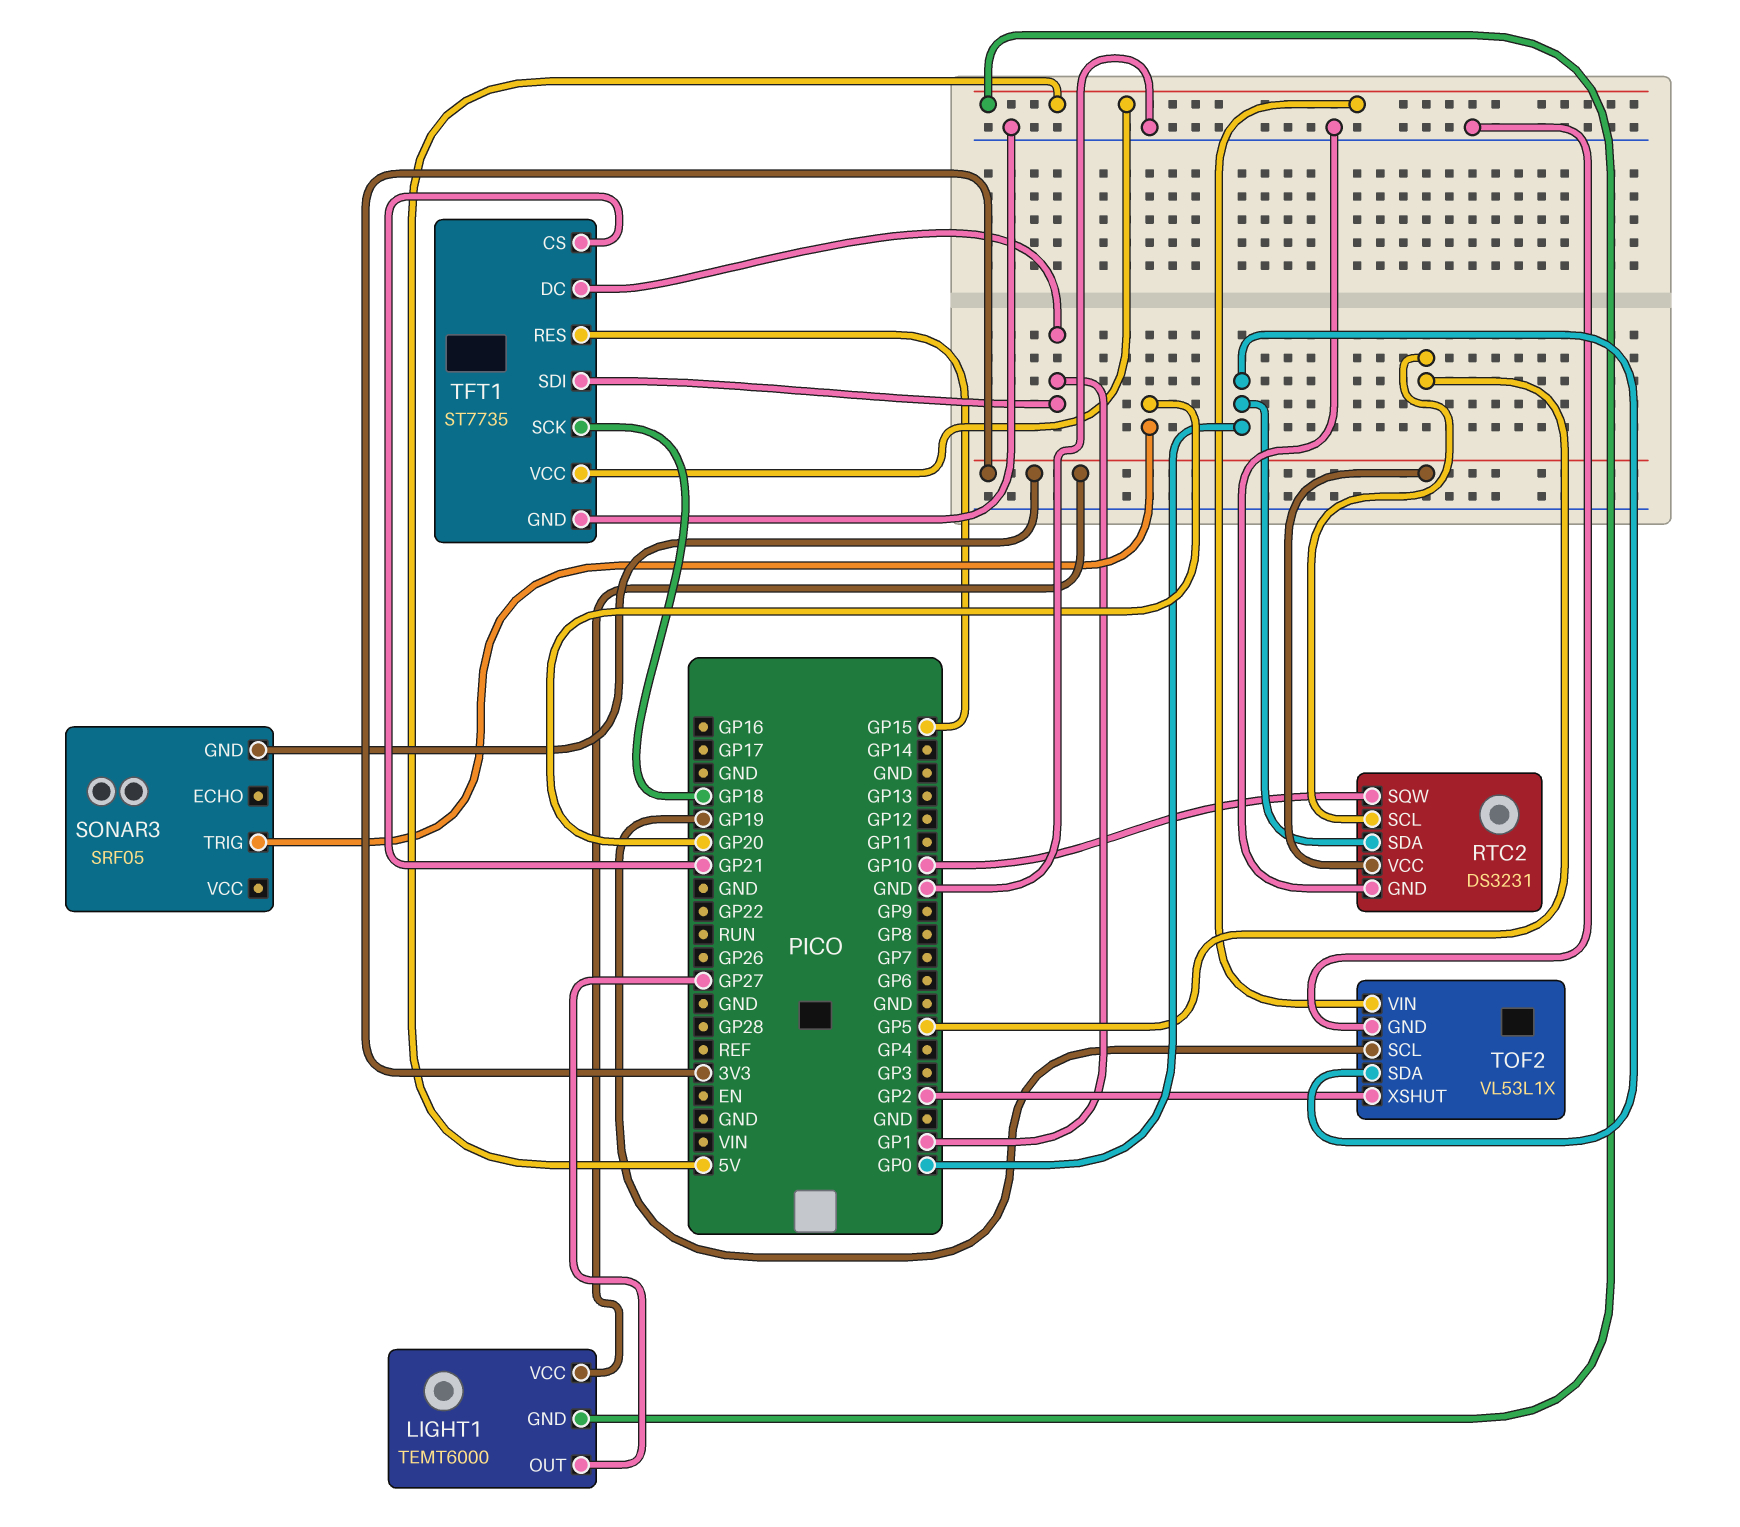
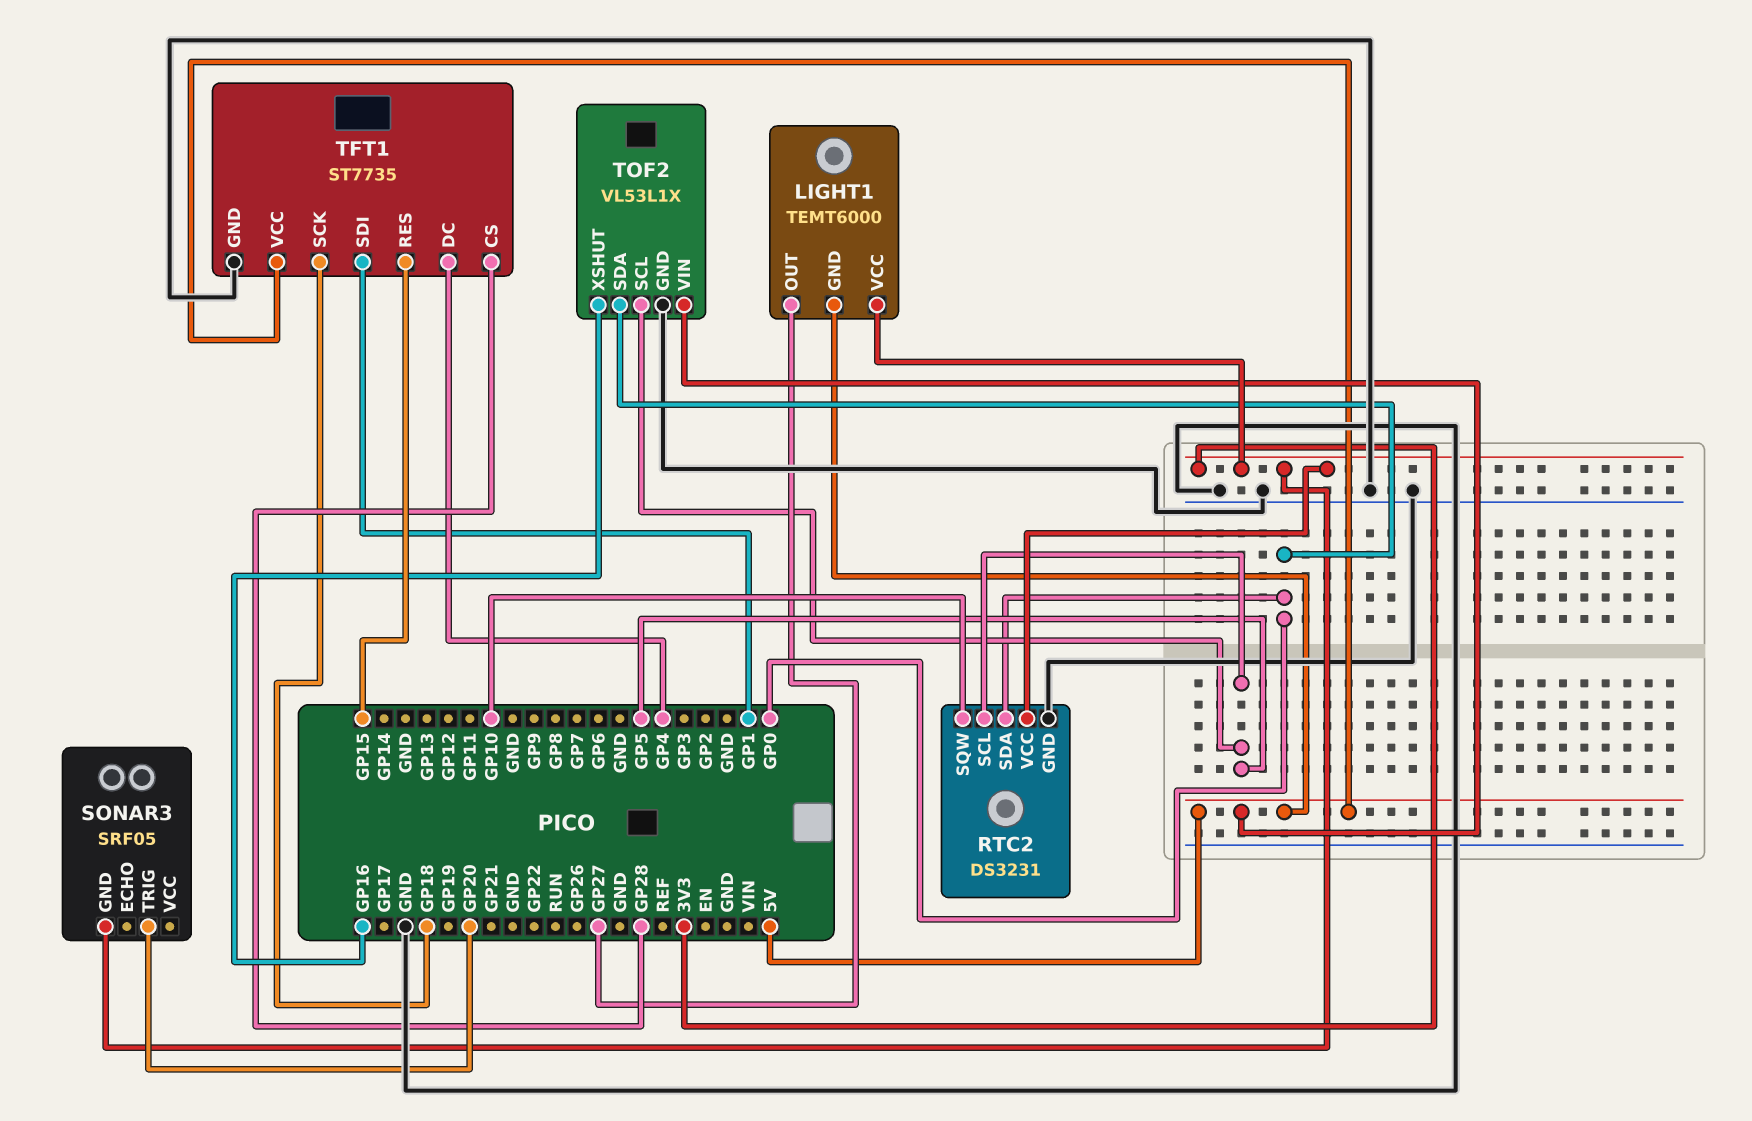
TFT1 pin CS: GP21 -> GP28
TFT1 pin DC: GP1 -> GP4
TOF2 pin SCL: GP19 -> GP5
TOF2 pin XSHUT: GP2 -> GP16

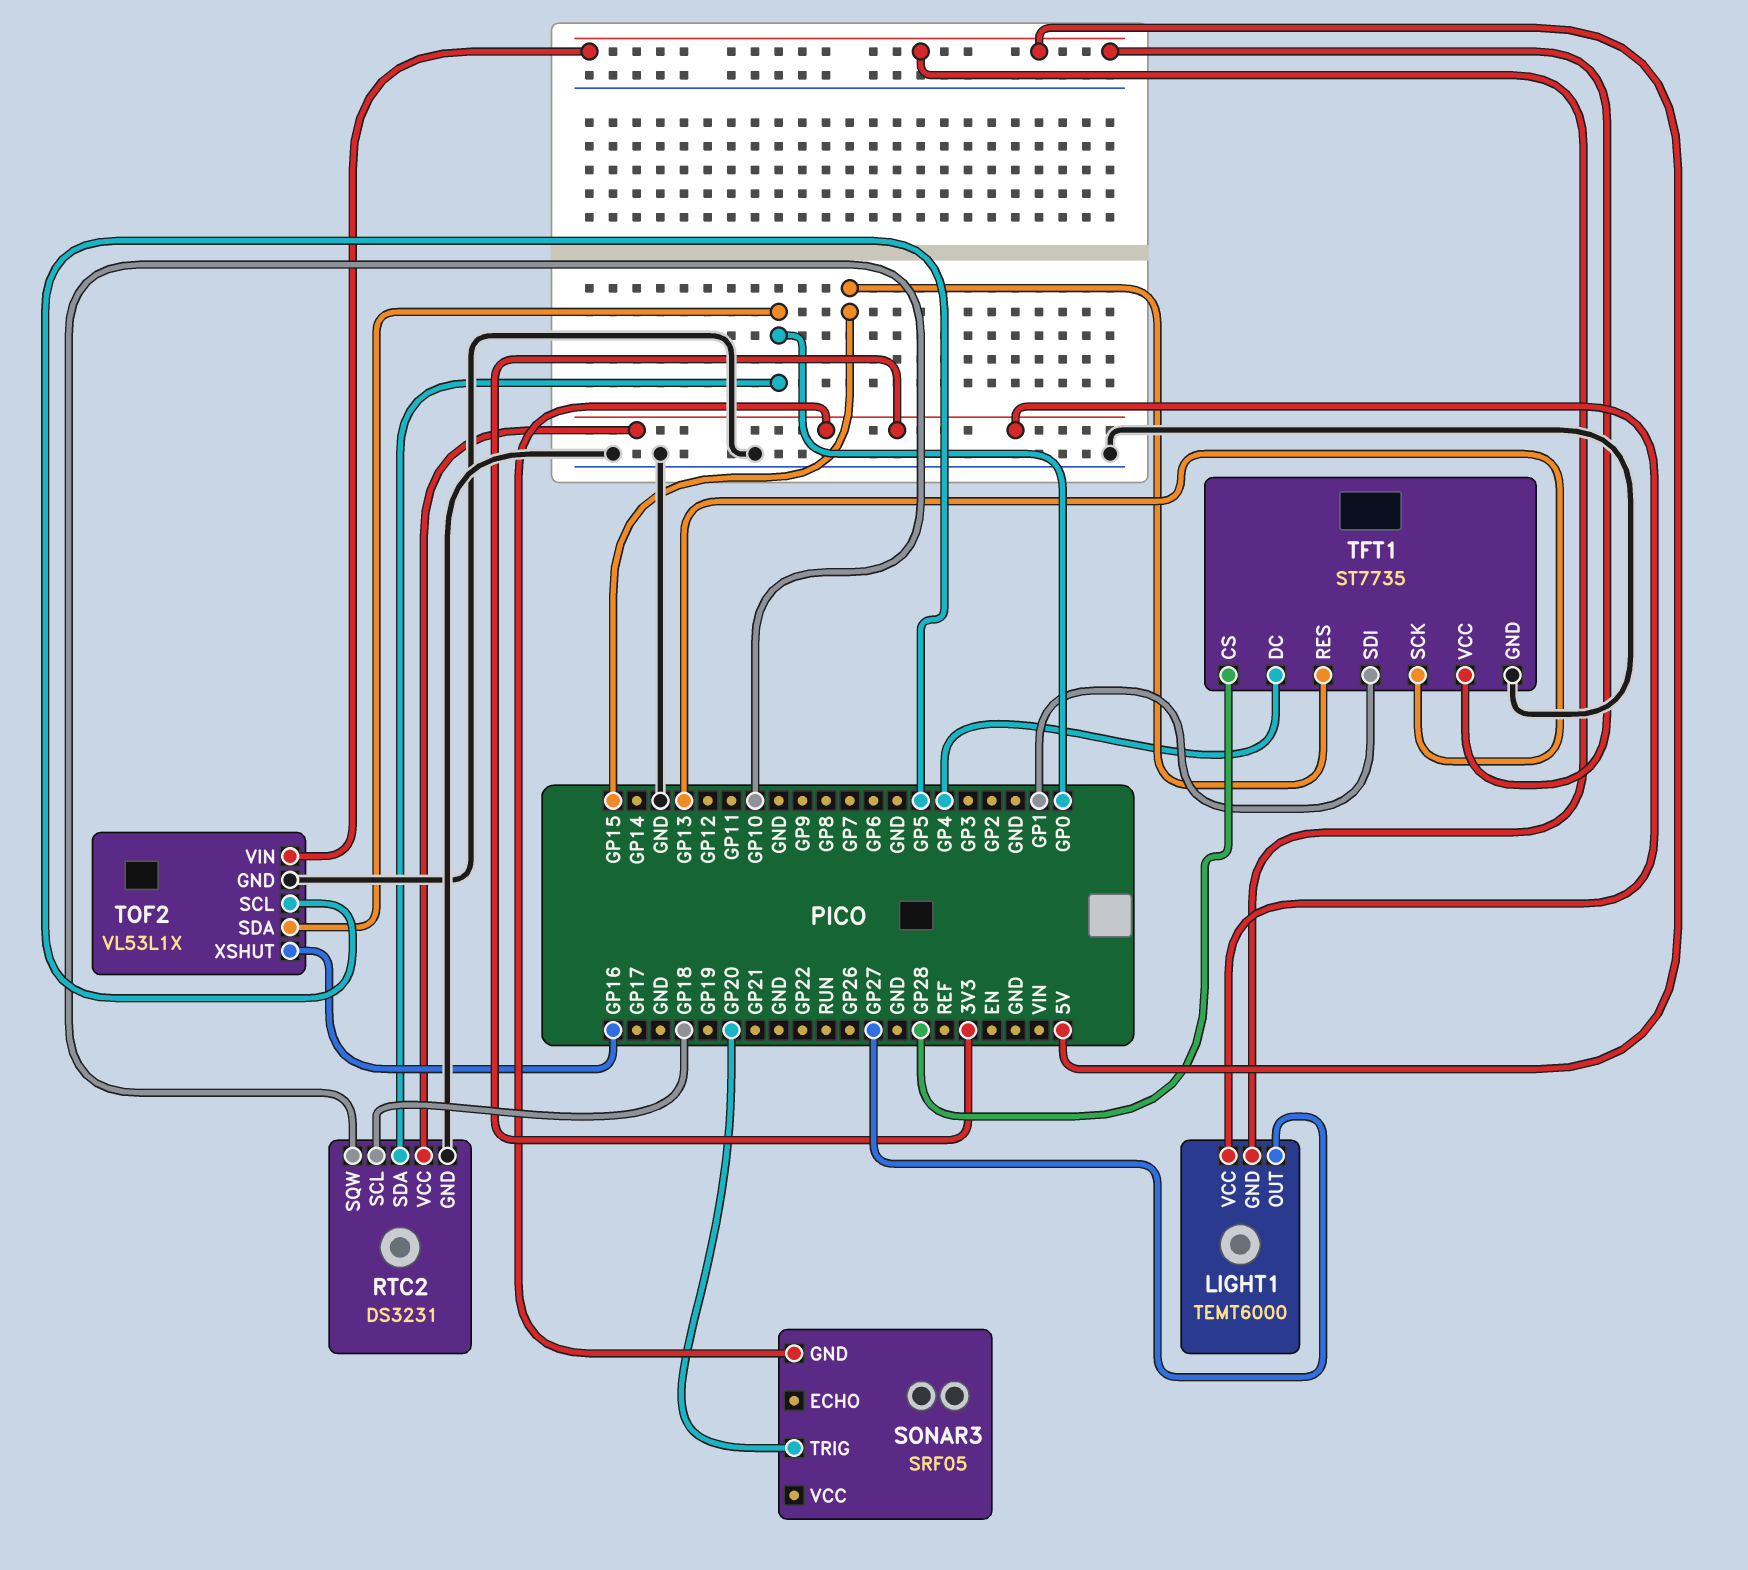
RTC2 pin SCL: GP5 -> GP18
TFT1 pin SCK: GP18 -> GP13

